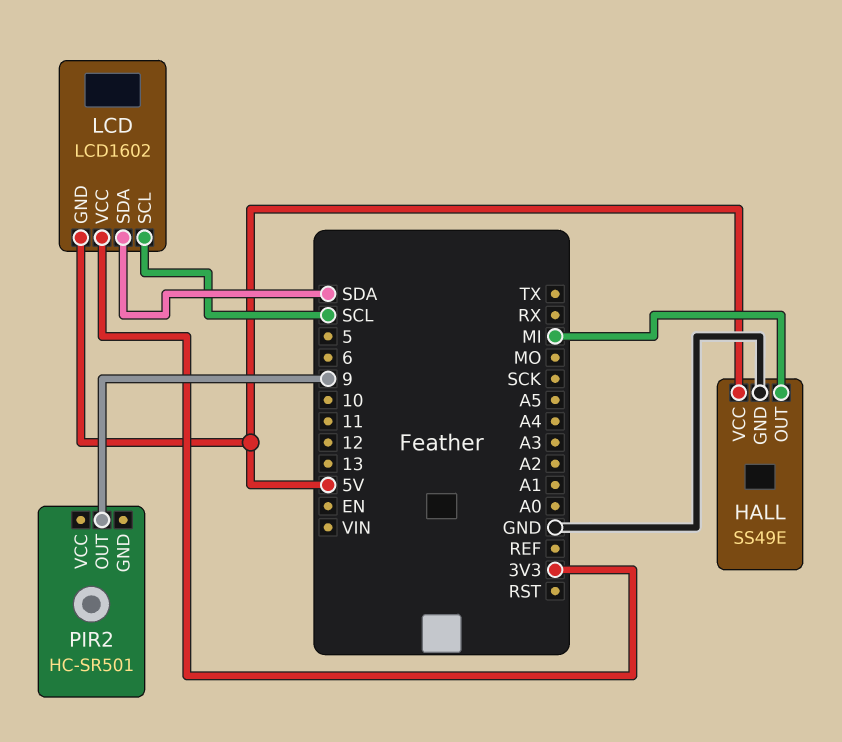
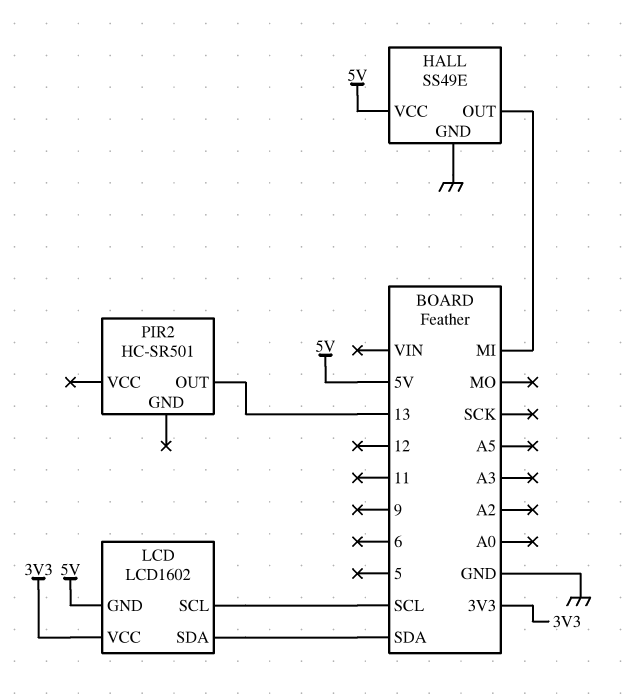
PIR2 pin OUT: 9 -> 13

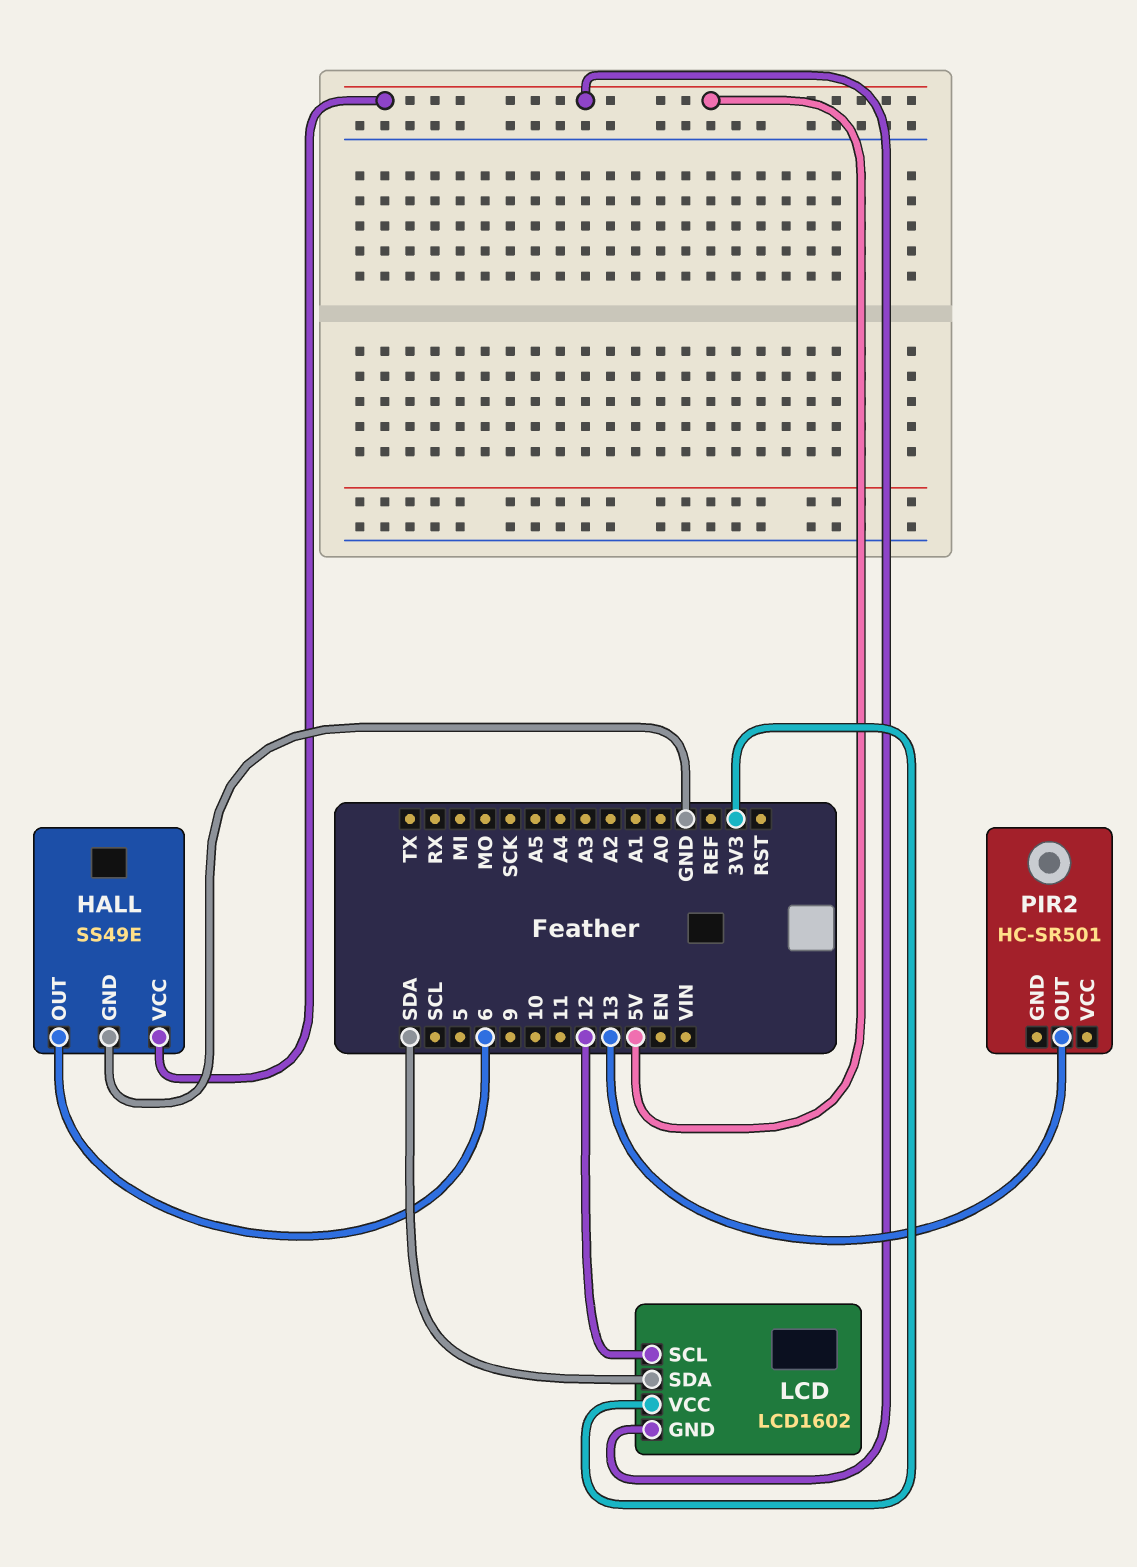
HALL pin OUT: MI -> 6
LCD pin SCL: SCL -> 12

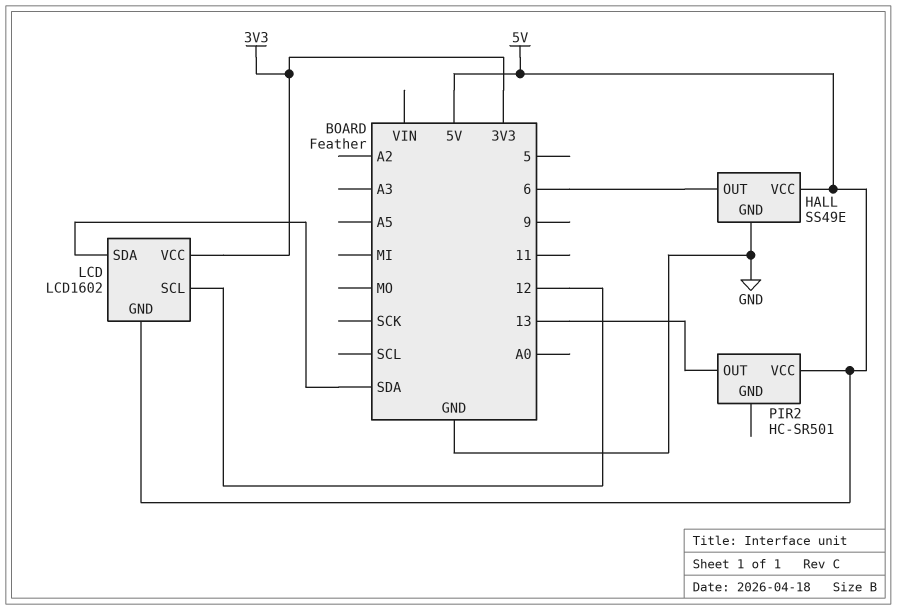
PIR2 pin VCC: none -> 5V

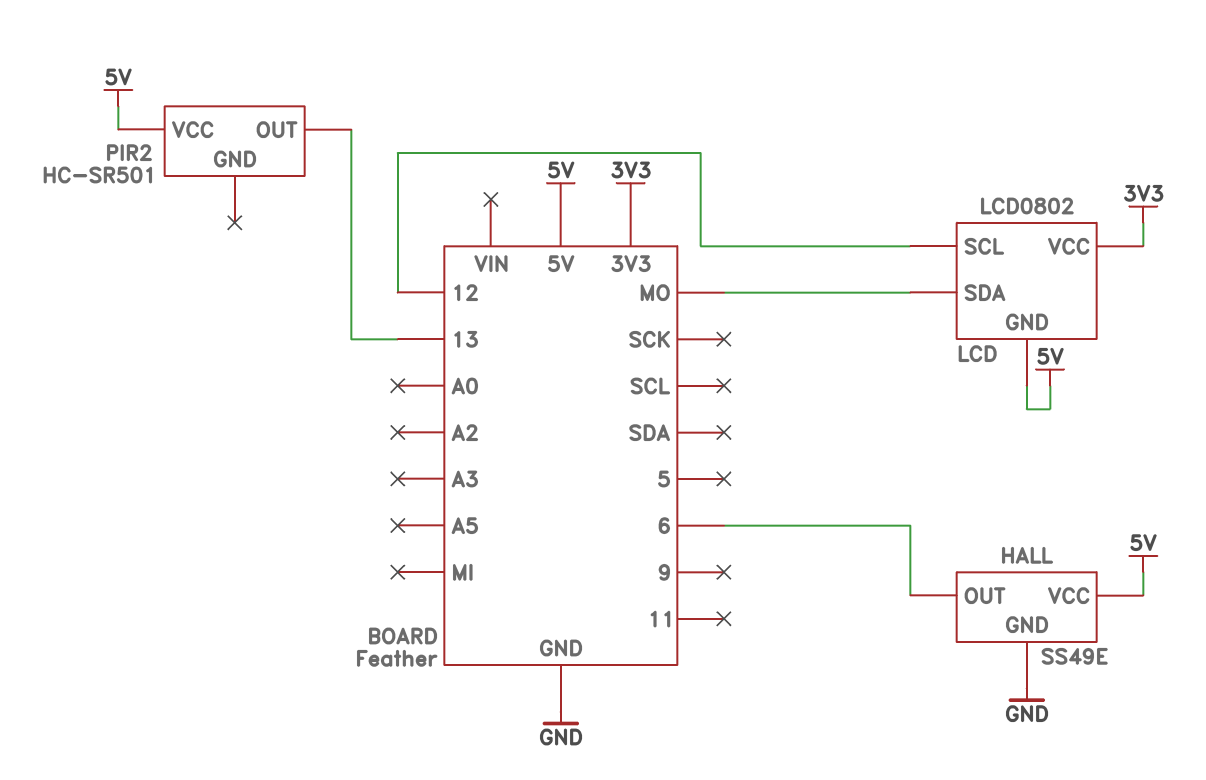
LCD: LCD1602 -> LCD0802
LCD pin SDA: SDA -> MO

